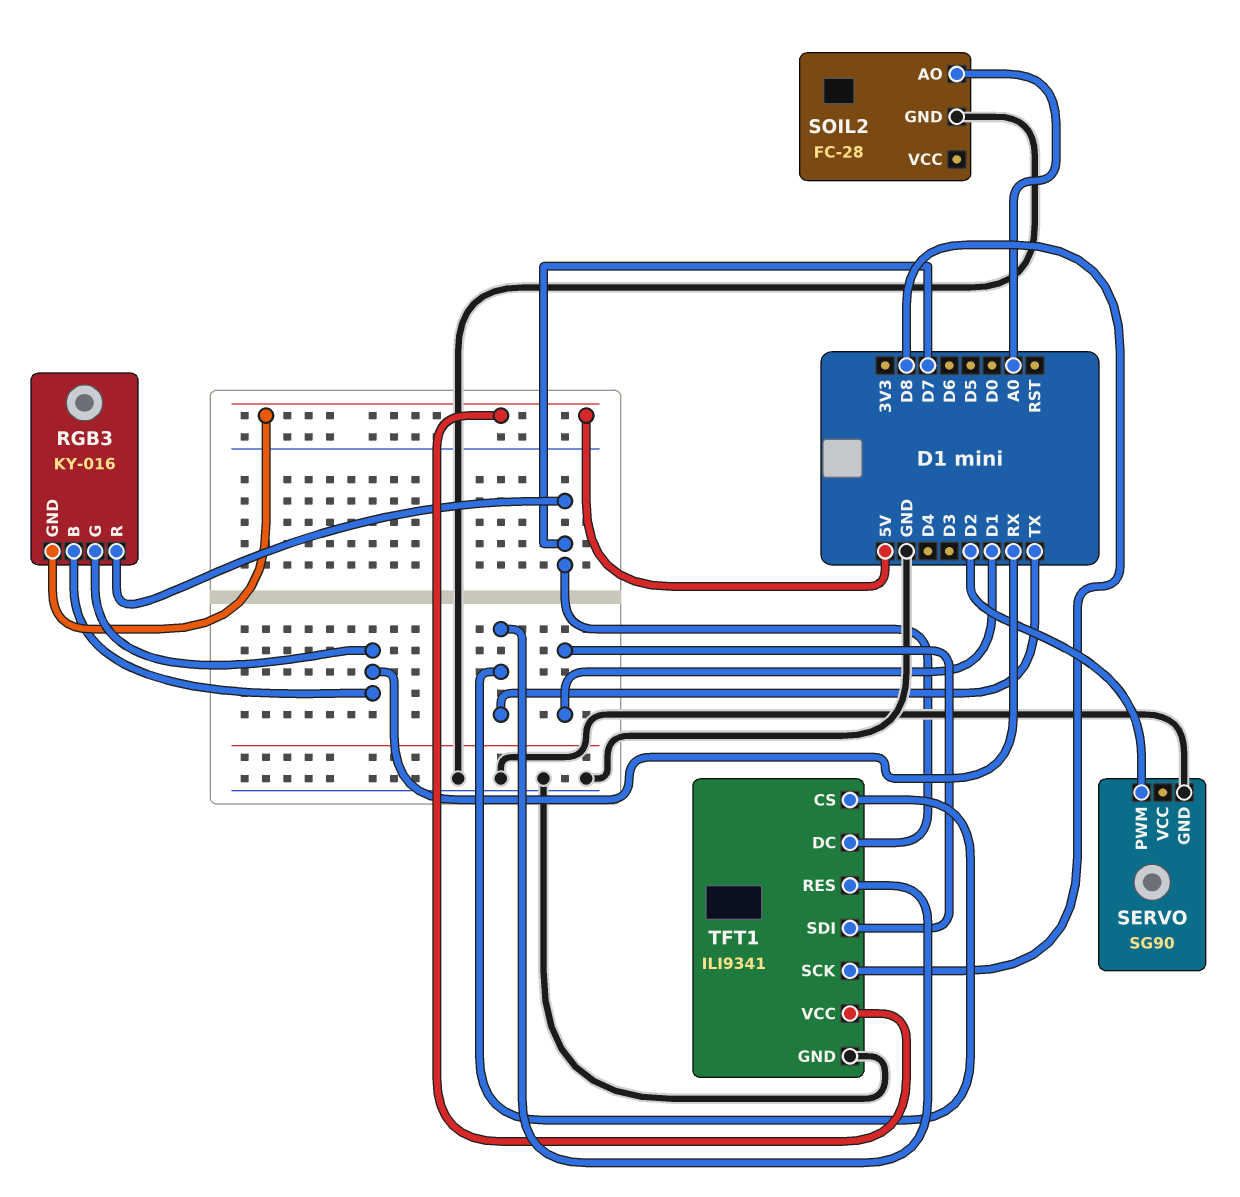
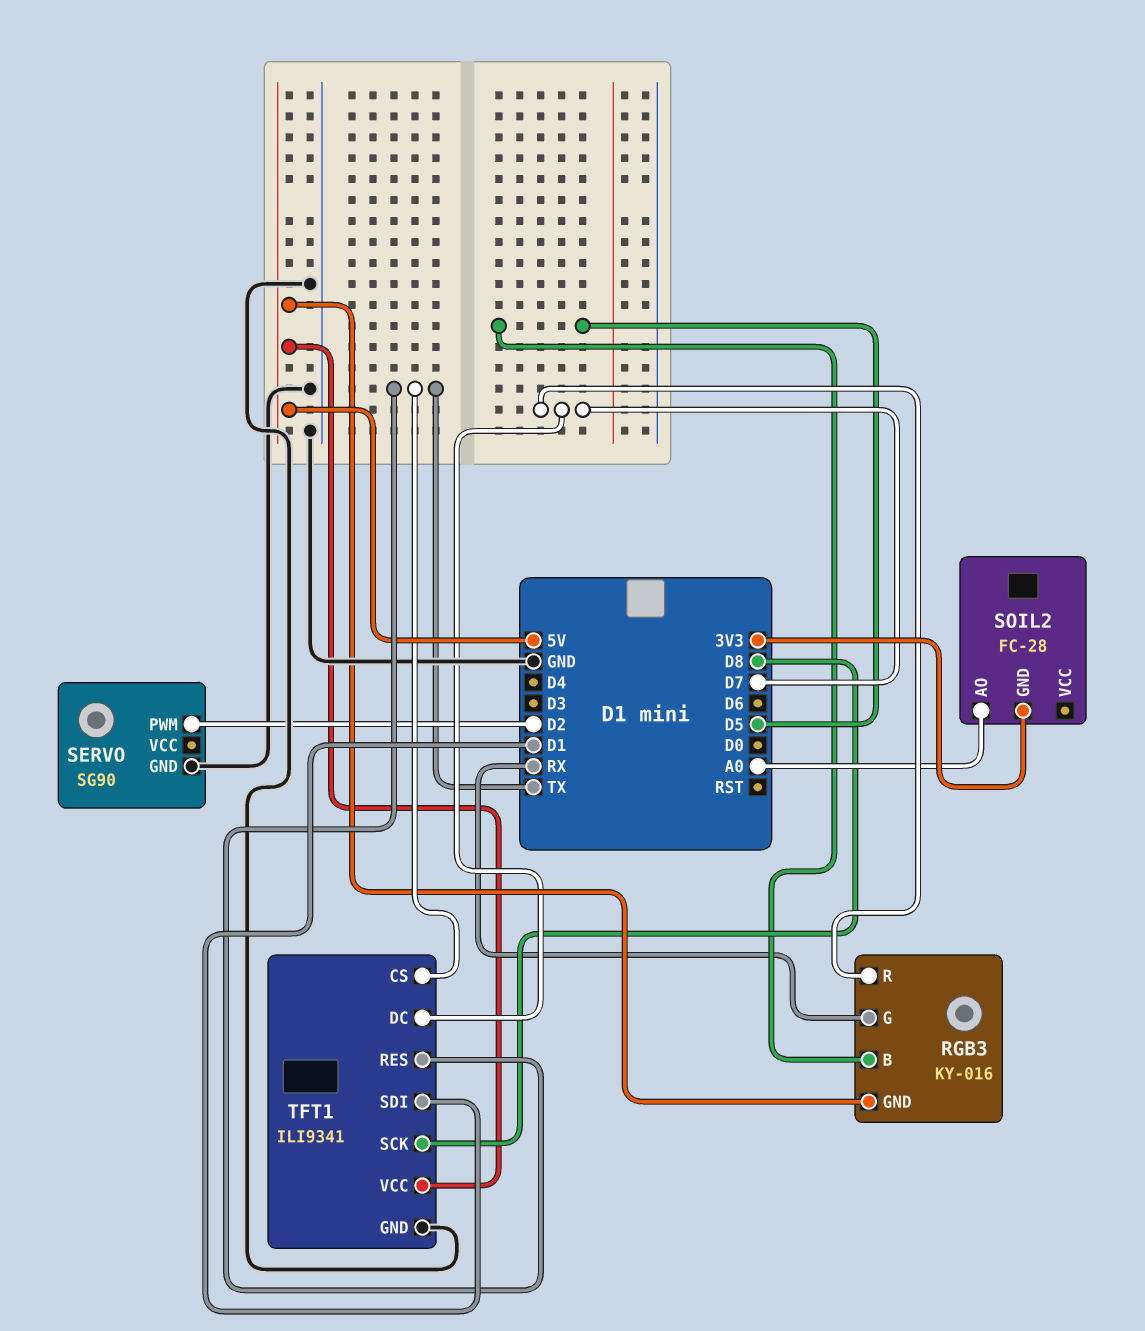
RGB3 pin B: RX -> D5
SOIL2 pin GND: GND -> 3V3

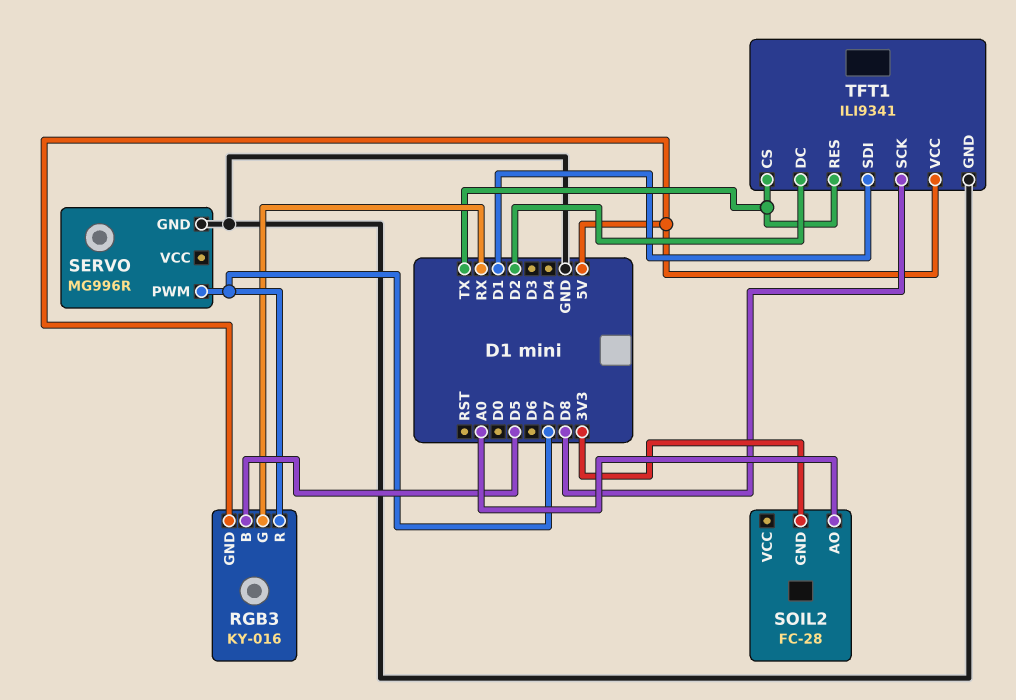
SERVO: SG90 -> MG996R
SERVO pin PWM: D2 -> D7
TFT1 pin DC: D7 -> D2

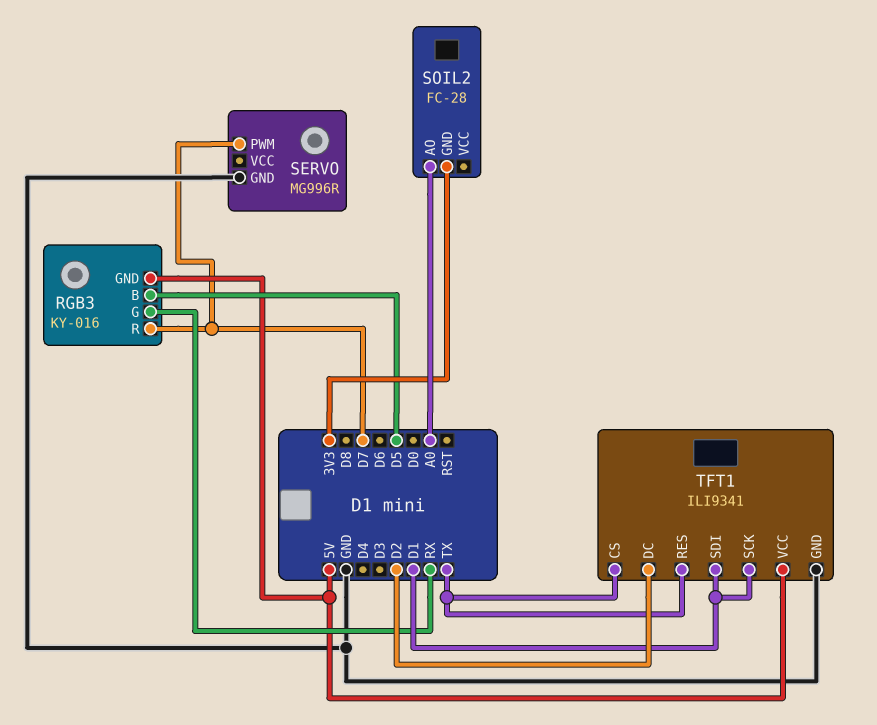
TFT1 pin SCK: D8 -> D1

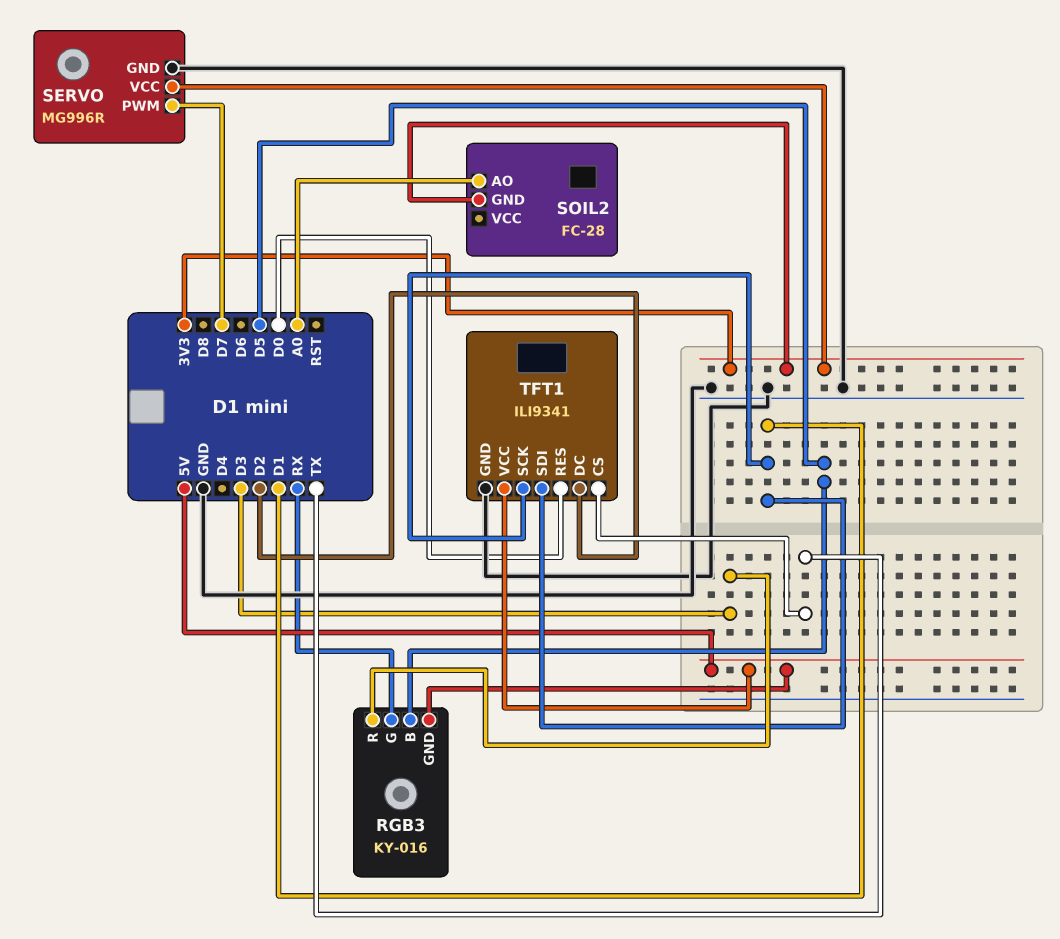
RGB3 pin R: D7 -> D3
SERVO pin VCC: none -> 3V3
TFT1 pin RES: TX -> D0

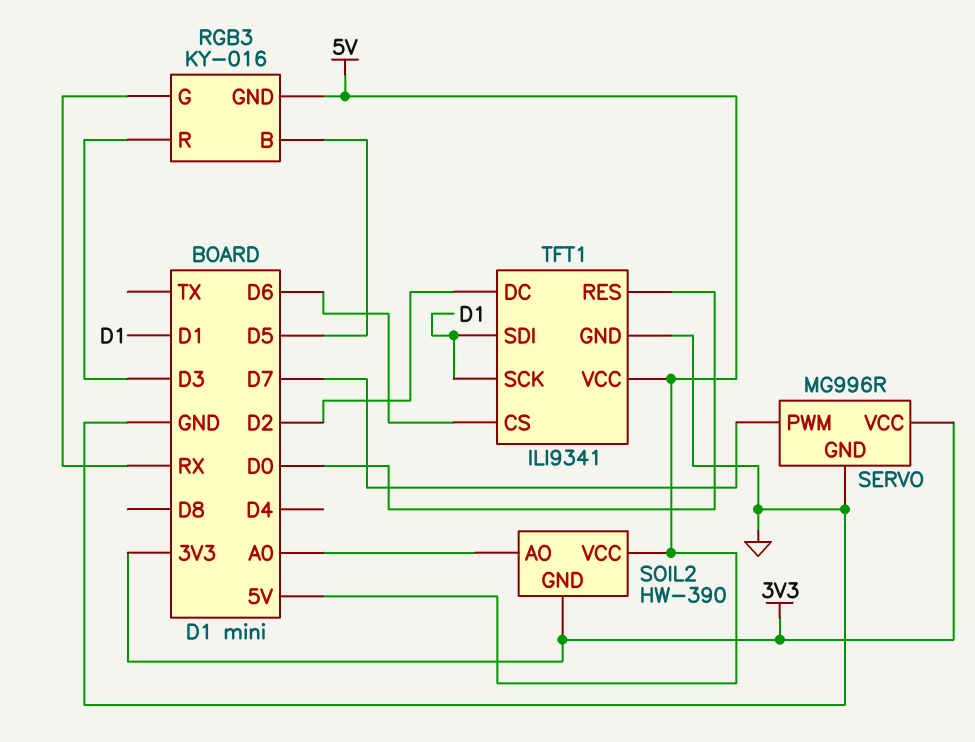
SOIL2: FC-28 -> HW-390
SOIL2 pin VCC: none -> 5V
TFT1 pin CS: TX -> D6

